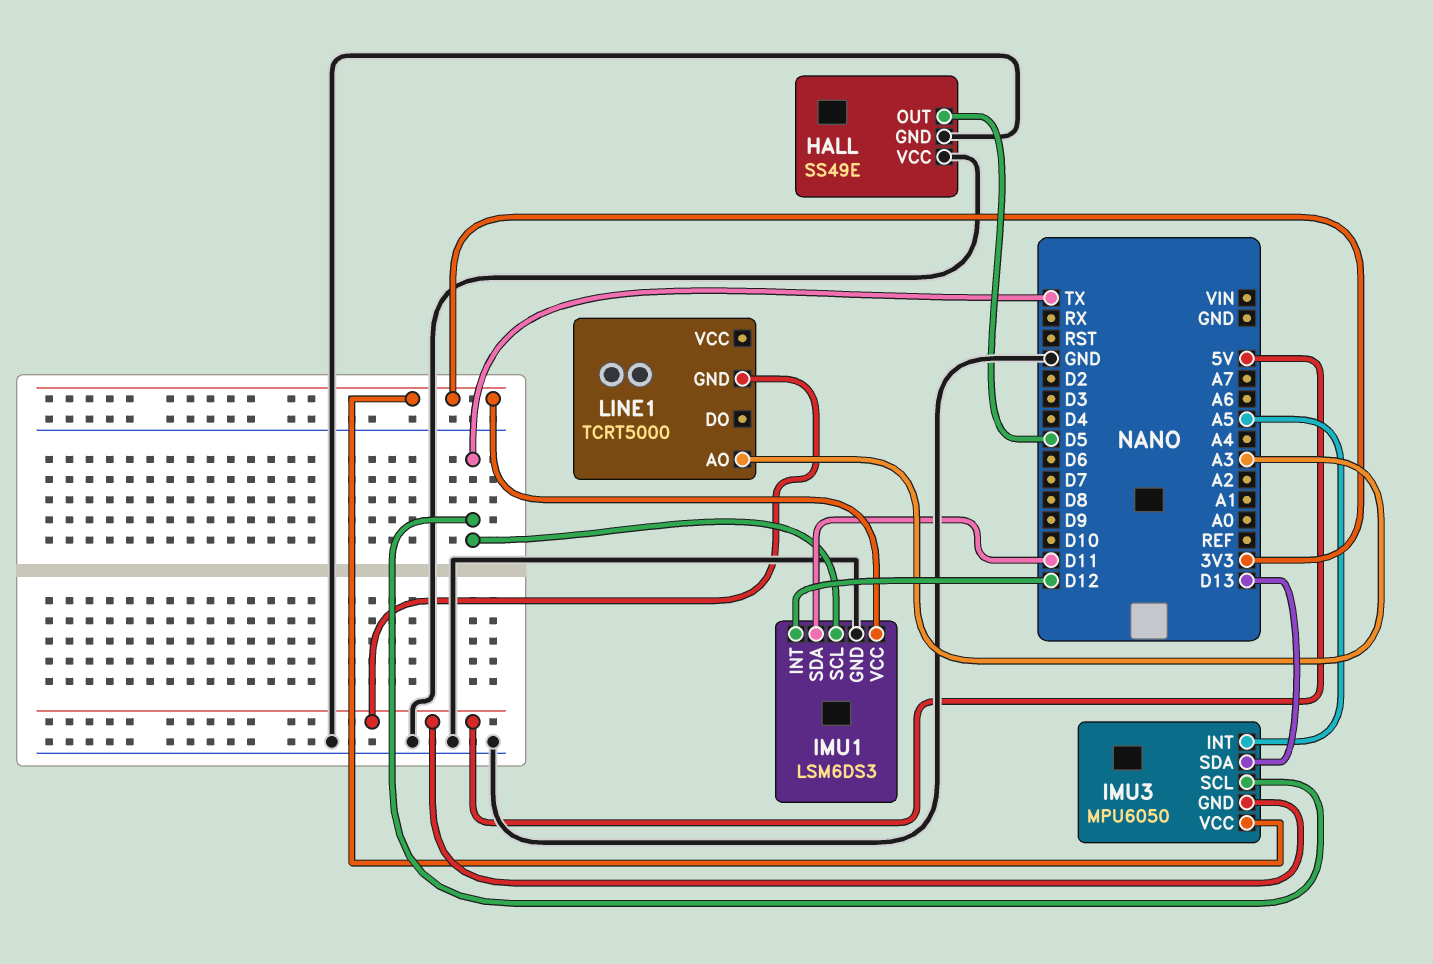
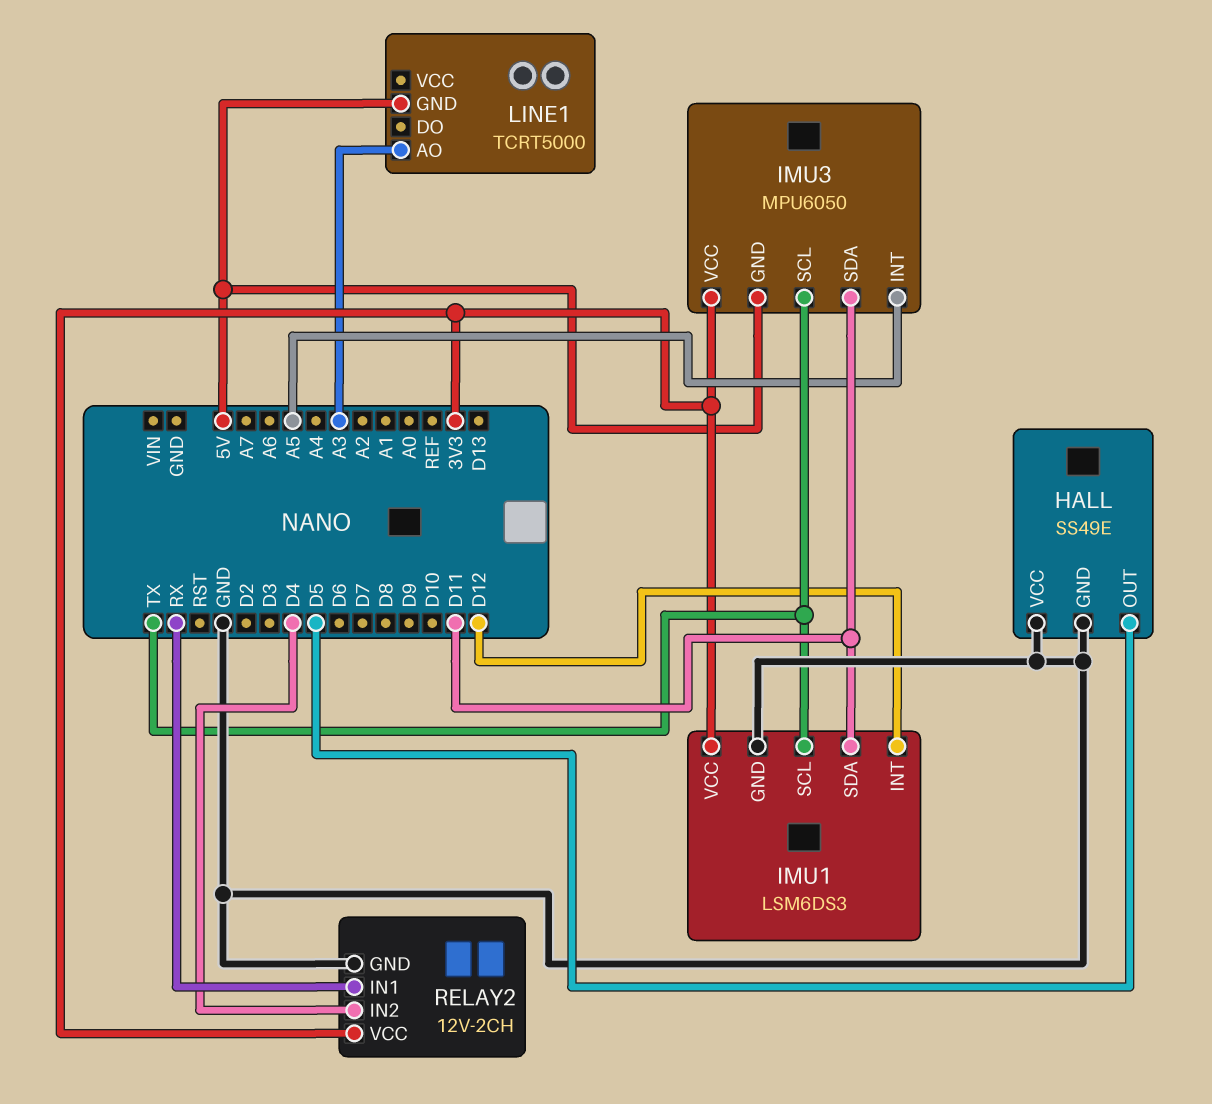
IMU3 pin SDA: D13 -> D11
RELAY2: none -> 12V-2CH
RELAY2 pin GND: none -> GND
RELAY2 pin IN1: none -> RX
RELAY2 pin IN2: none -> D4
RELAY2 pin VCC: none -> 3V3

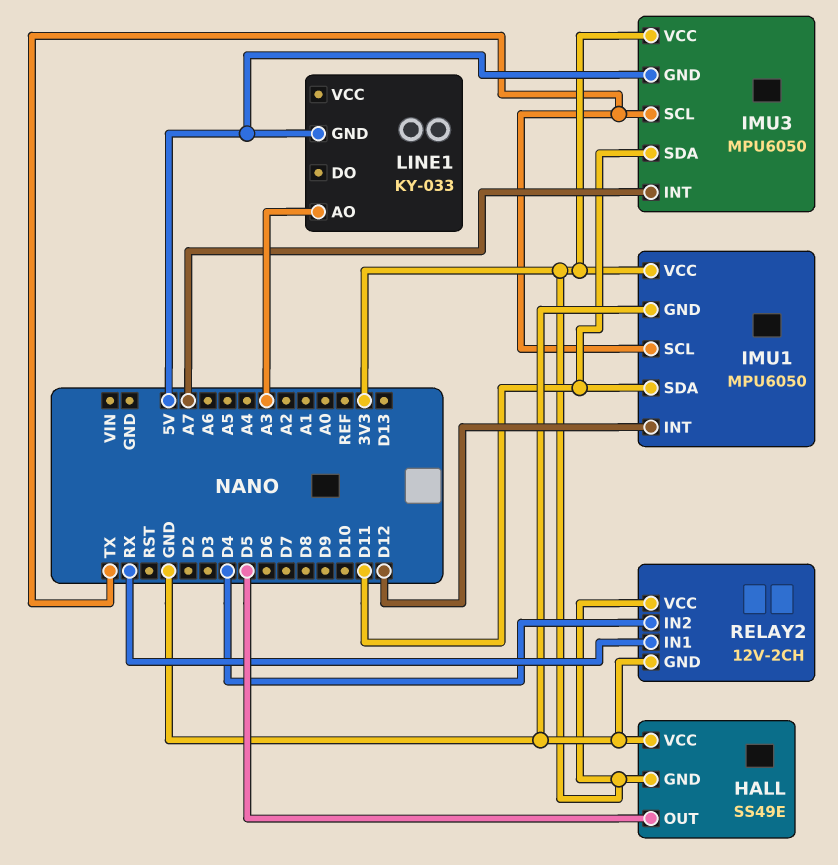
HALL pin GND: GND -> 3V3
IMU1: LSM6DS3 -> MPU6050
IMU3 pin INT: A5 -> A7
LINE1: TCRT5000 -> KY-033

